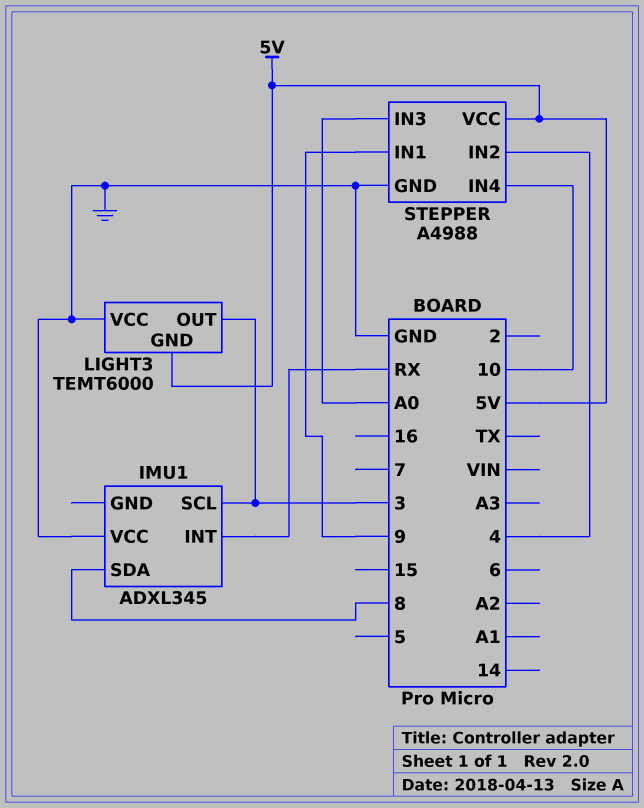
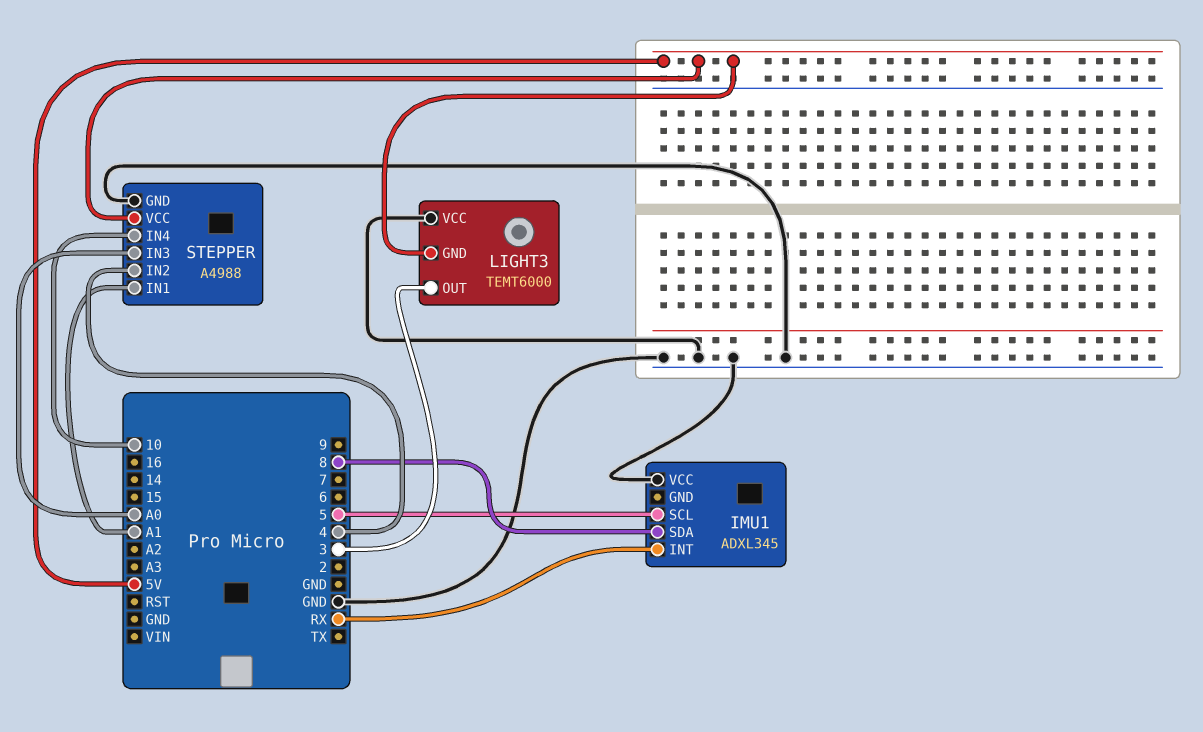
IMU1 pin SCL: 3 -> 5
STEPPER pin IN1: 9 -> A1

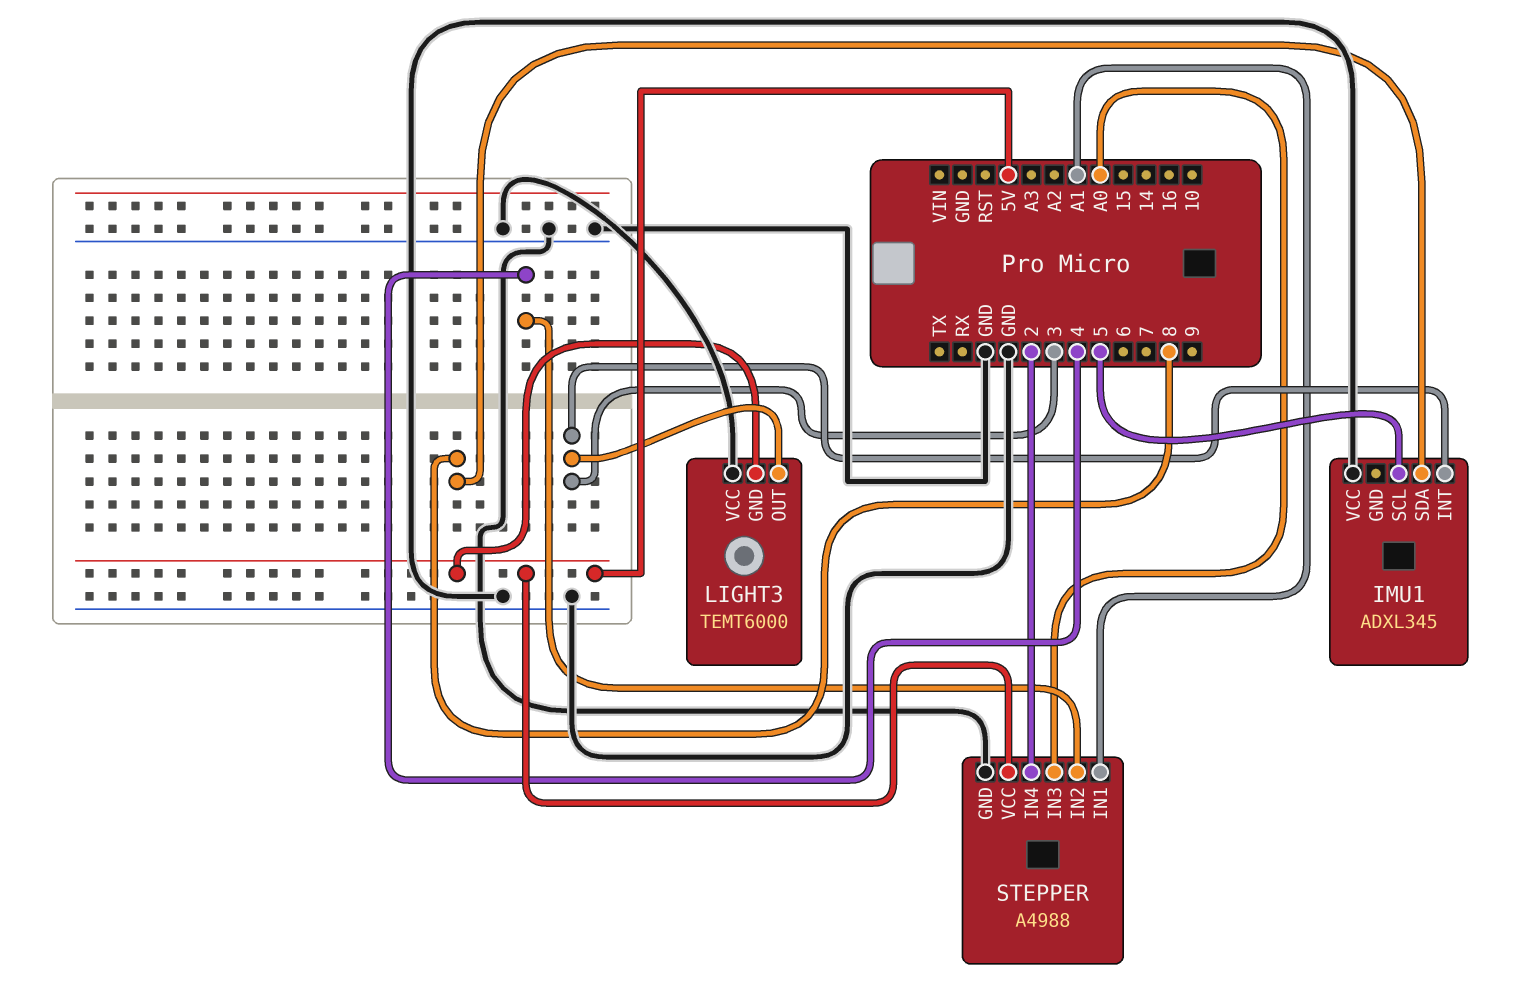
IMU1 pin INT: RX -> 3
STEPPER pin IN4: 10 -> 2

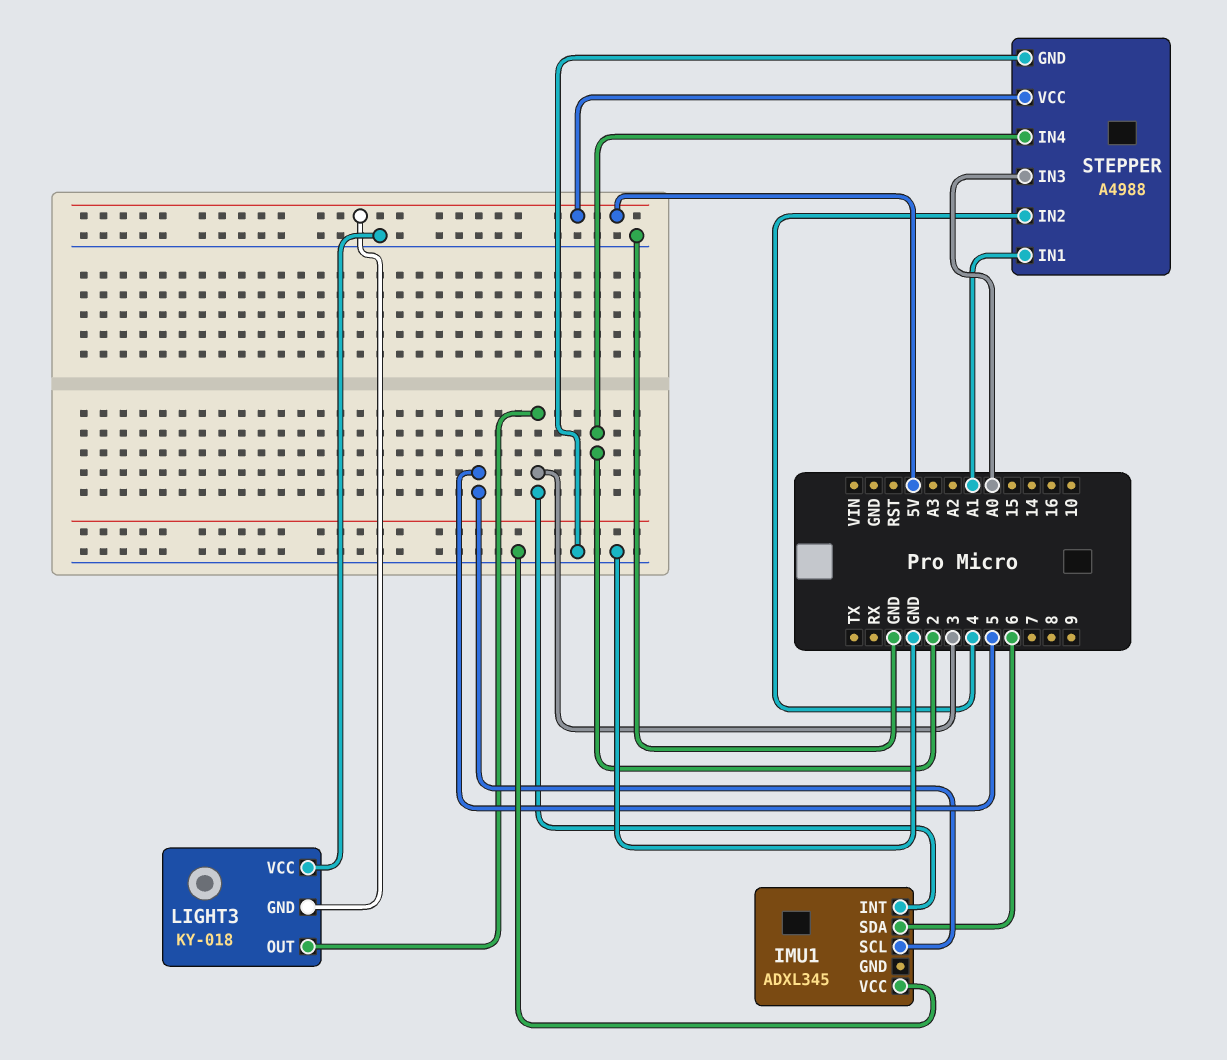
IMU1 pin SDA: 8 -> 6
LIGHT3: TEMT6000 -> KY-018

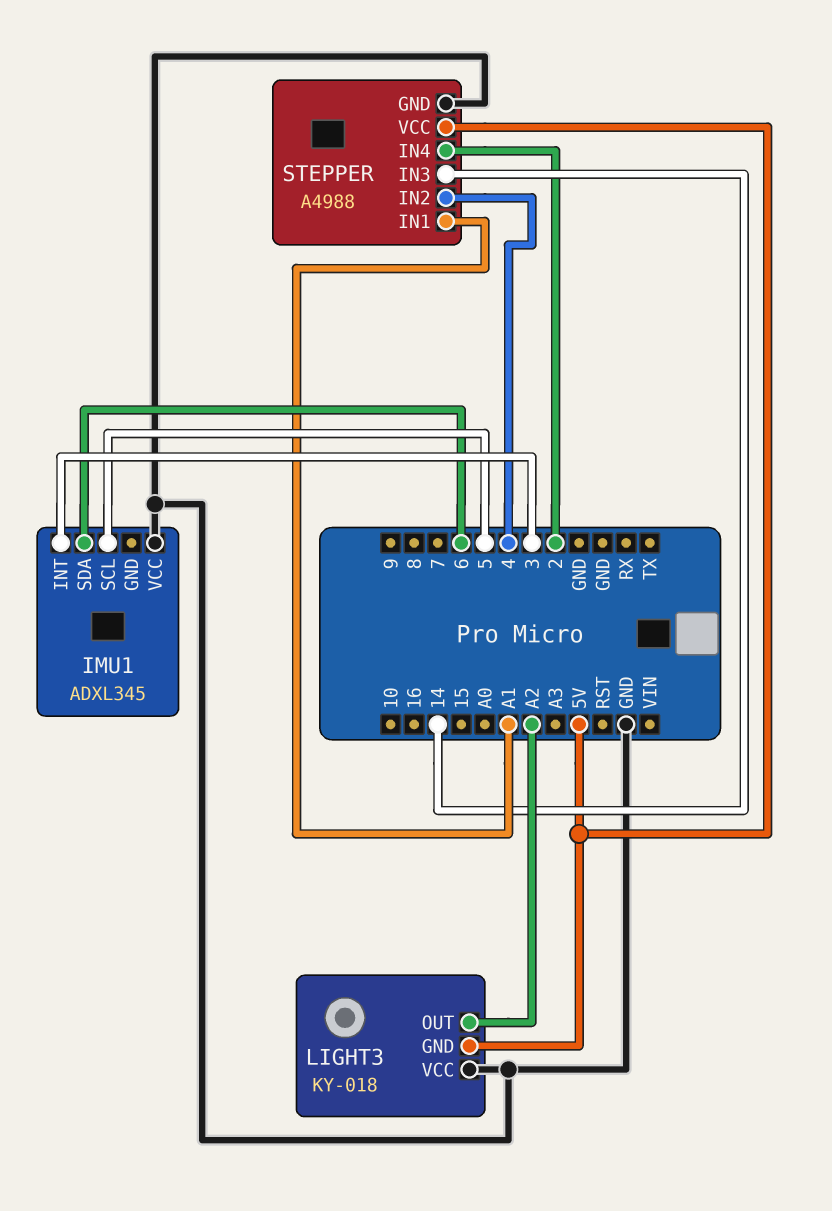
LIGHT3 pin OUT: 3 -> A2
STEPPER pin IN3: A0 -> 14

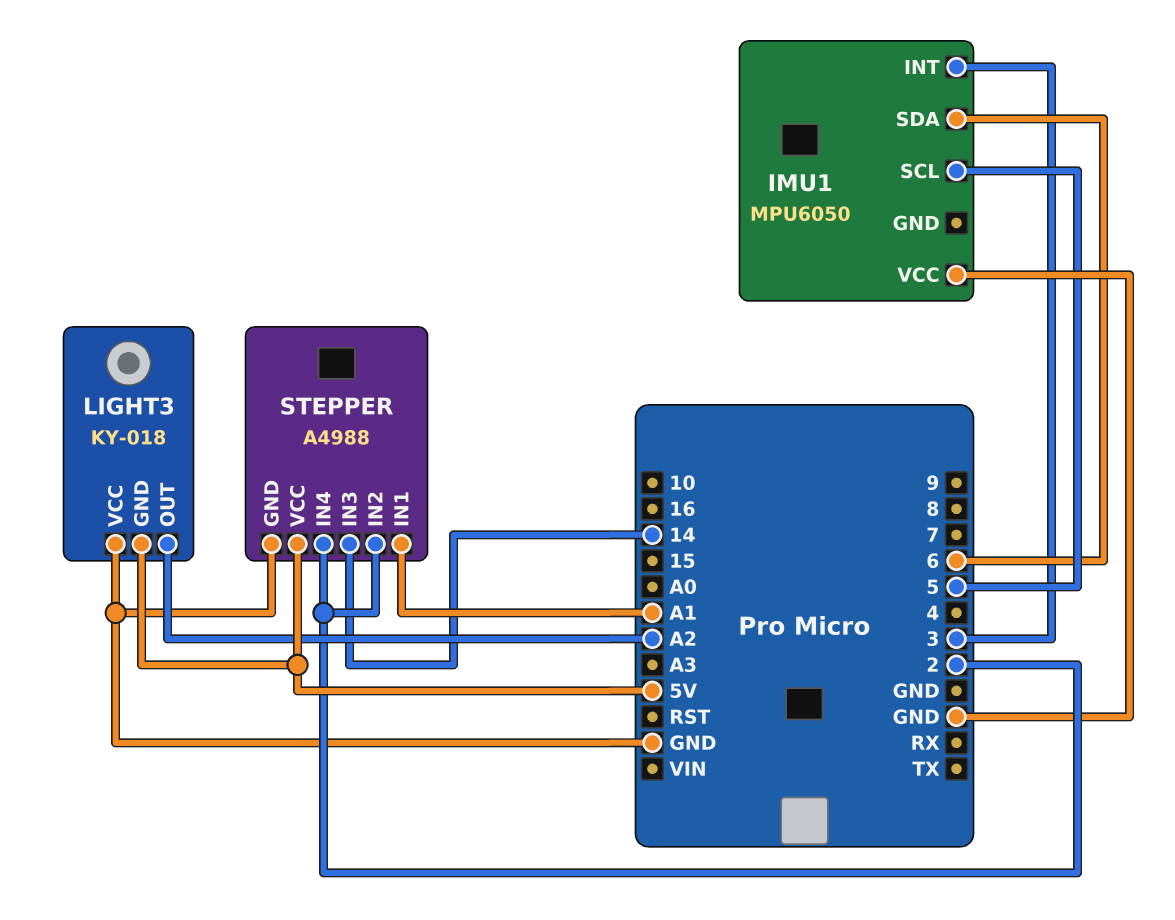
IMU1: ADXL345 -> MPU6050
STEPPER pin IN2: 4 -> 2

